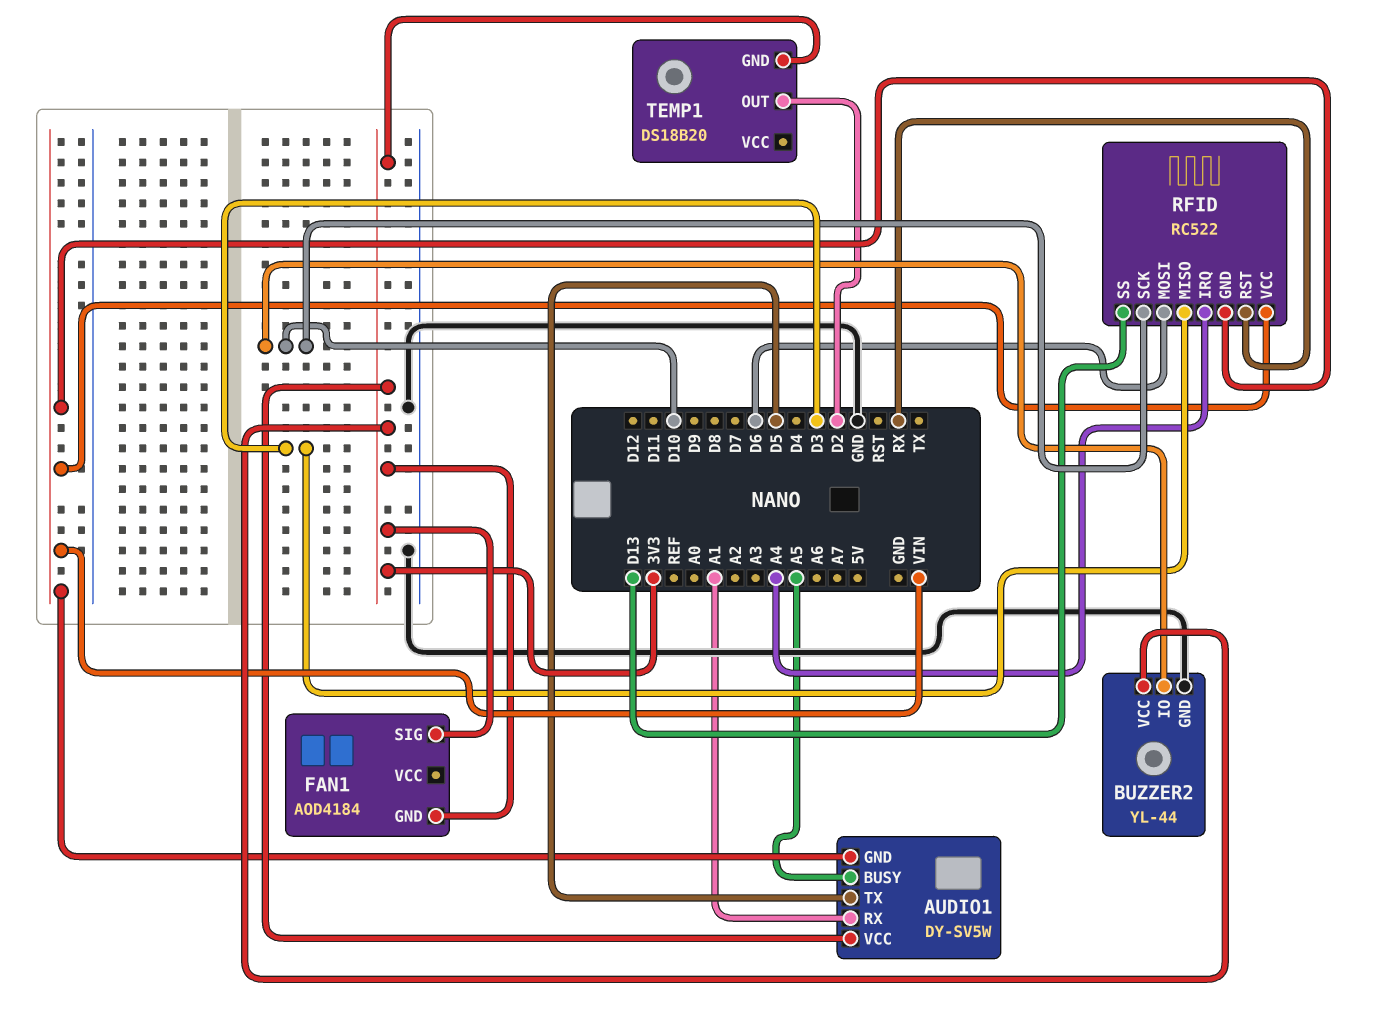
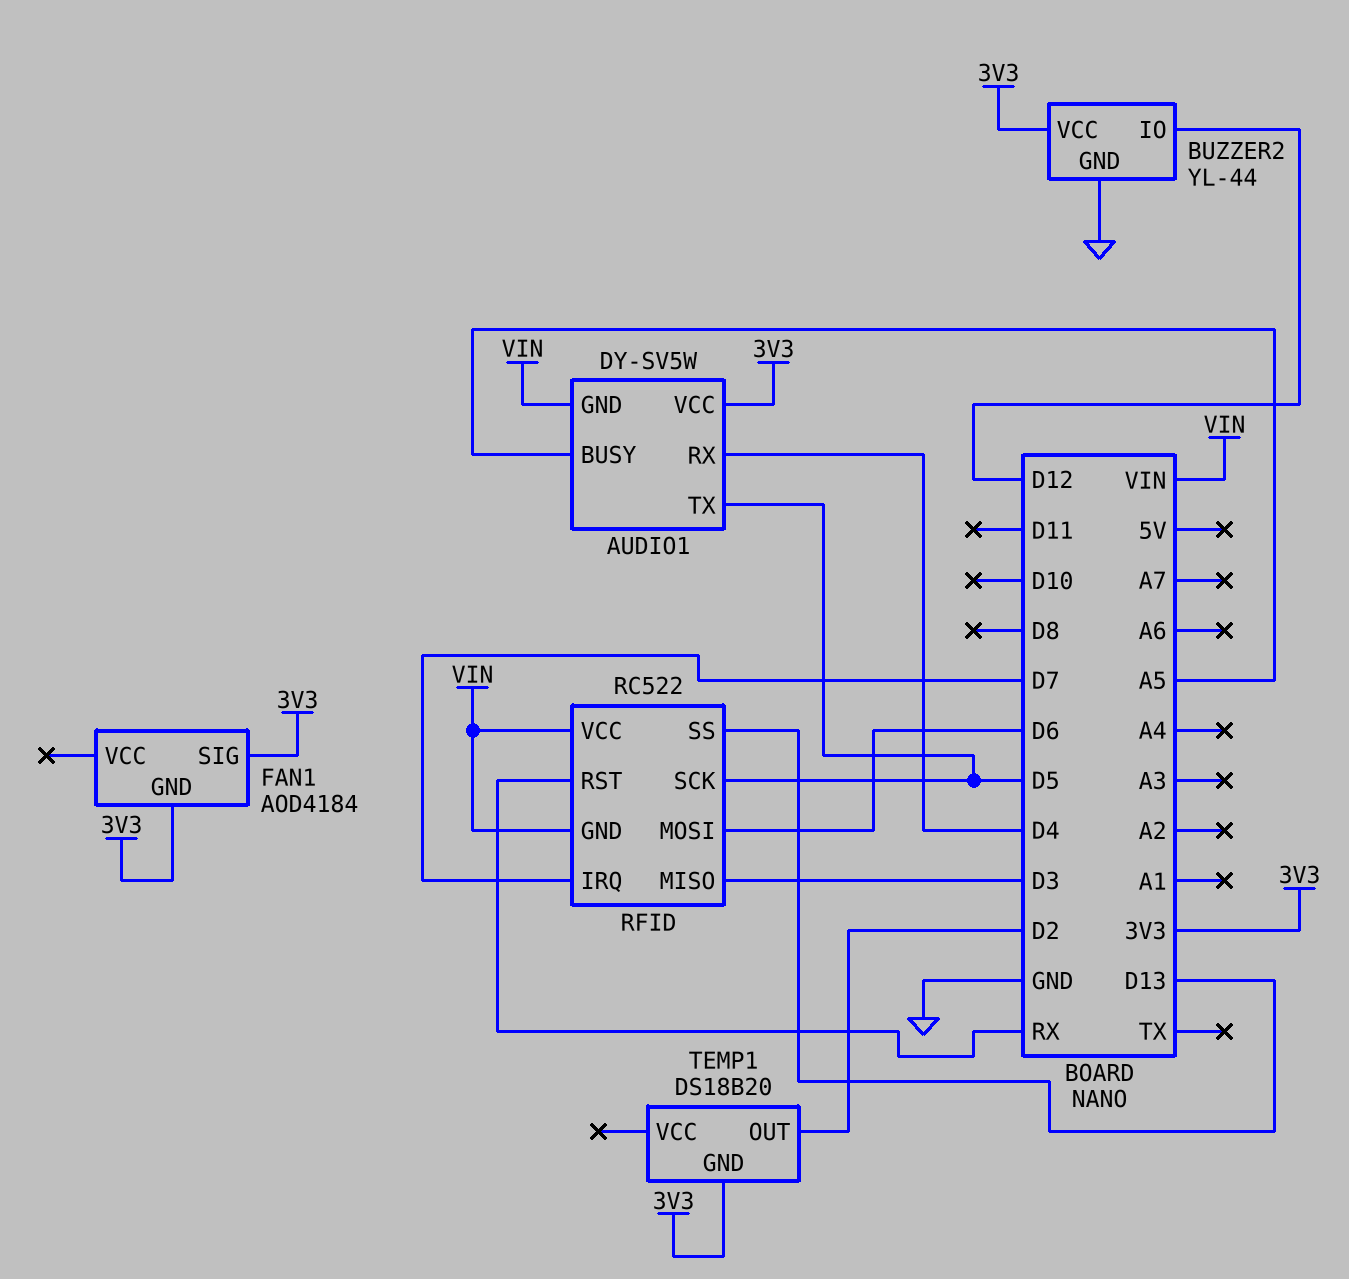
AUDIO1 pin RX: A1 -> D4
BUZZER2 pin IO: D10 -> D12
RFID pin IRQ: A4 -> D7
RFID pin SCK: D10 -> D5

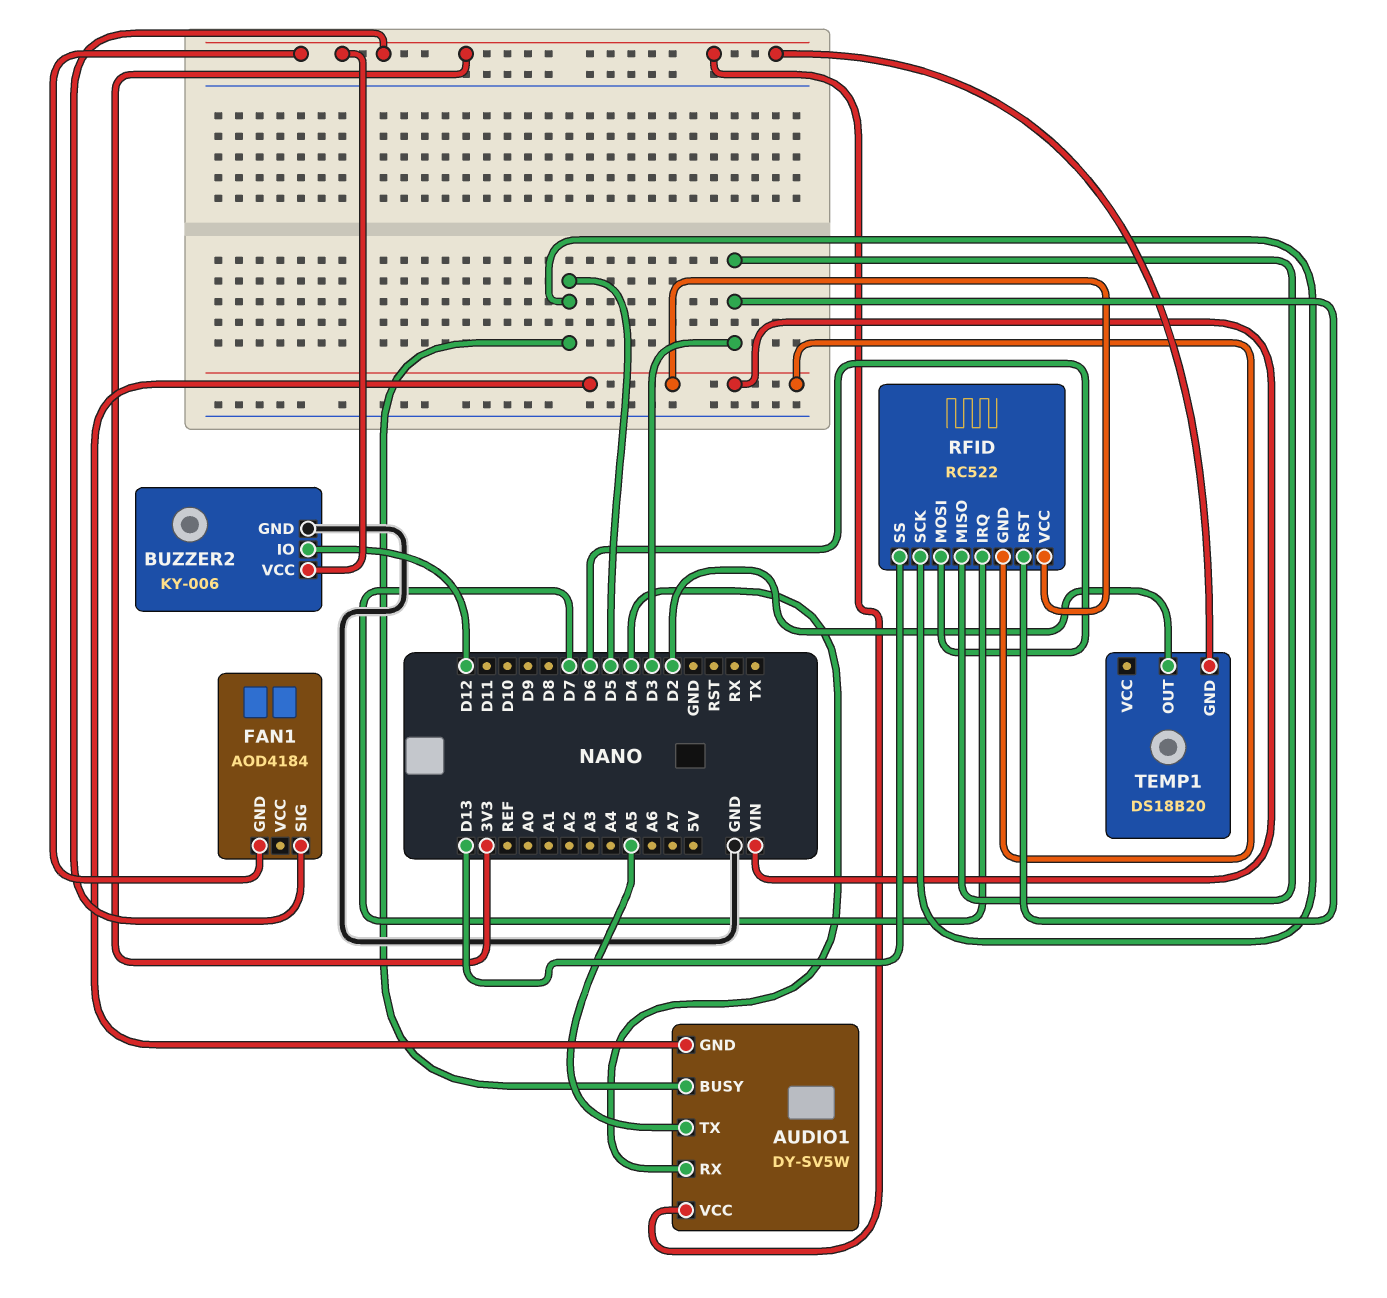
AUDIO1 pin BUSY: A5 -> D5
AUDIO1 pin TX: D5 -> A5
BUZZER2: YL-44 -> KY-006
RFID pin RST: RX -> D3

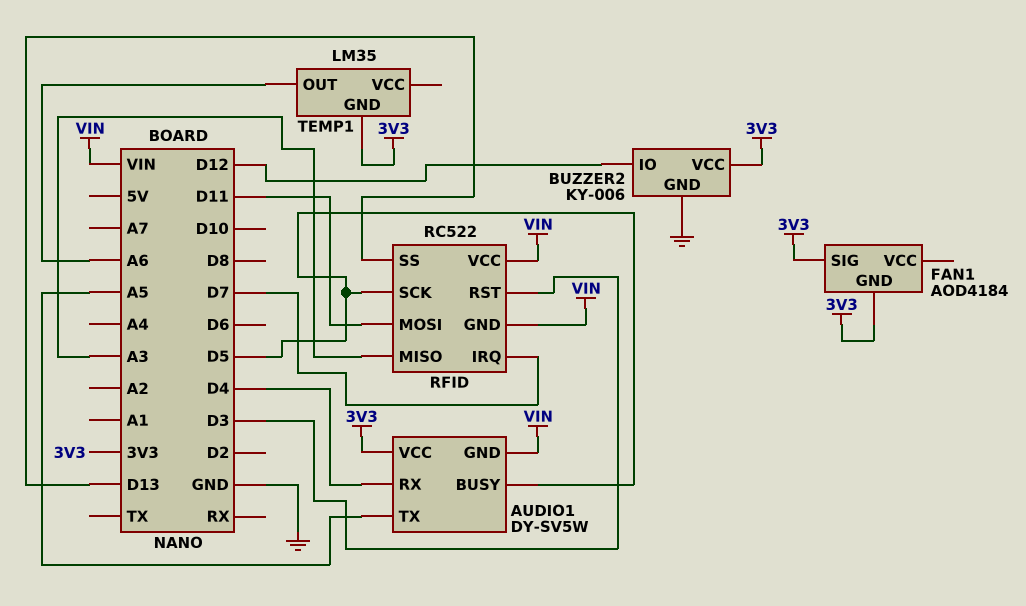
RFID pin MISO: D3 -> A3
RFID pin MOSI: D6 -> D11
TEMP1: DS18B20 -> LM35
TEMP1 pin OUT: D2 -> A6

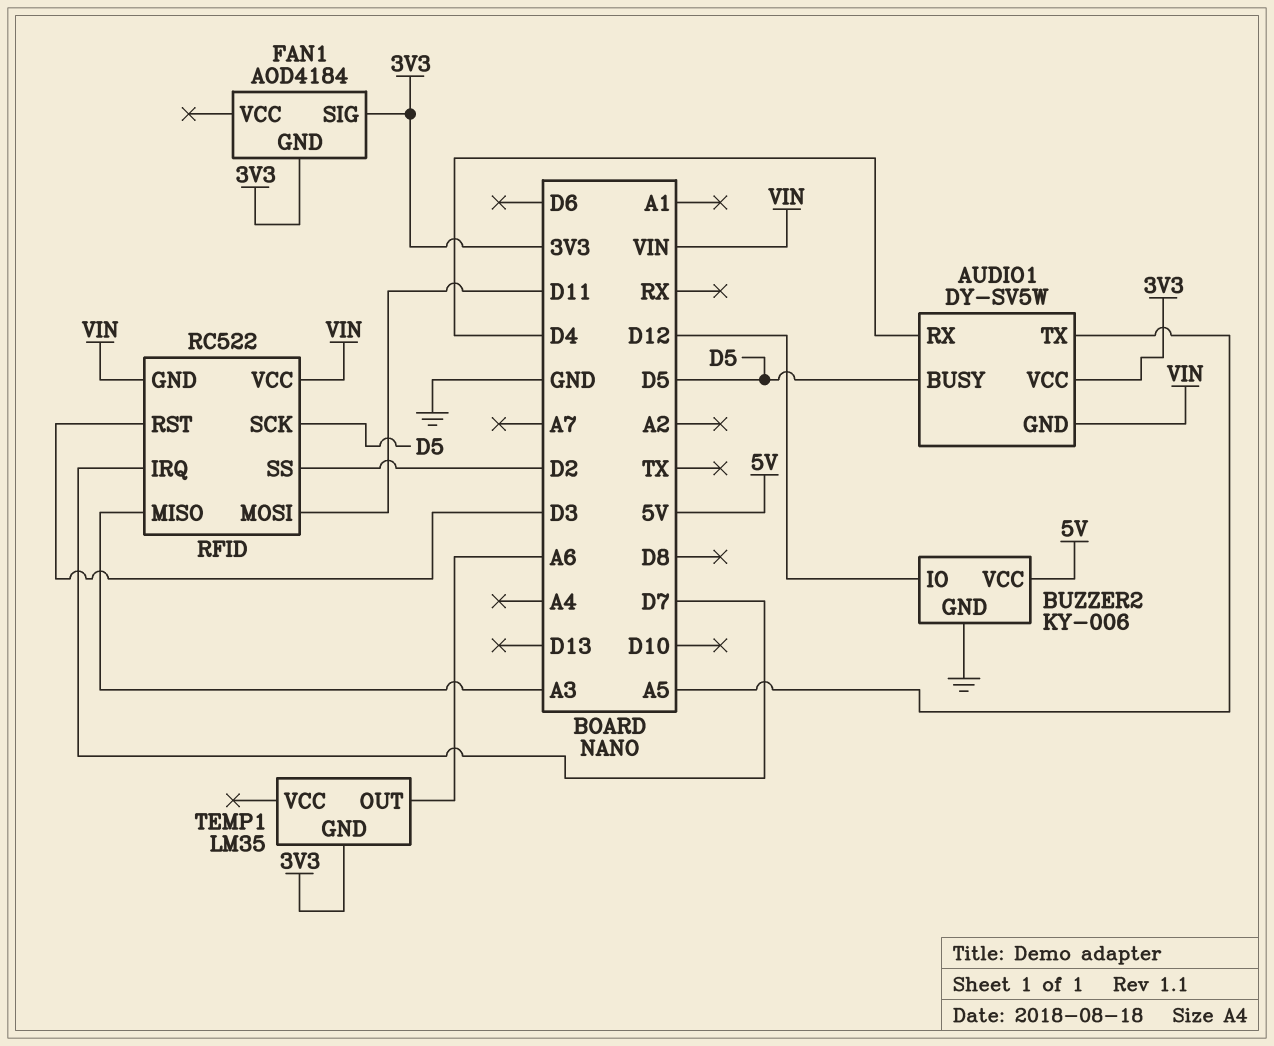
BUZZER2 pin VCC: 3V3 -> 5V
RFID pin SS: D13 -> D2

